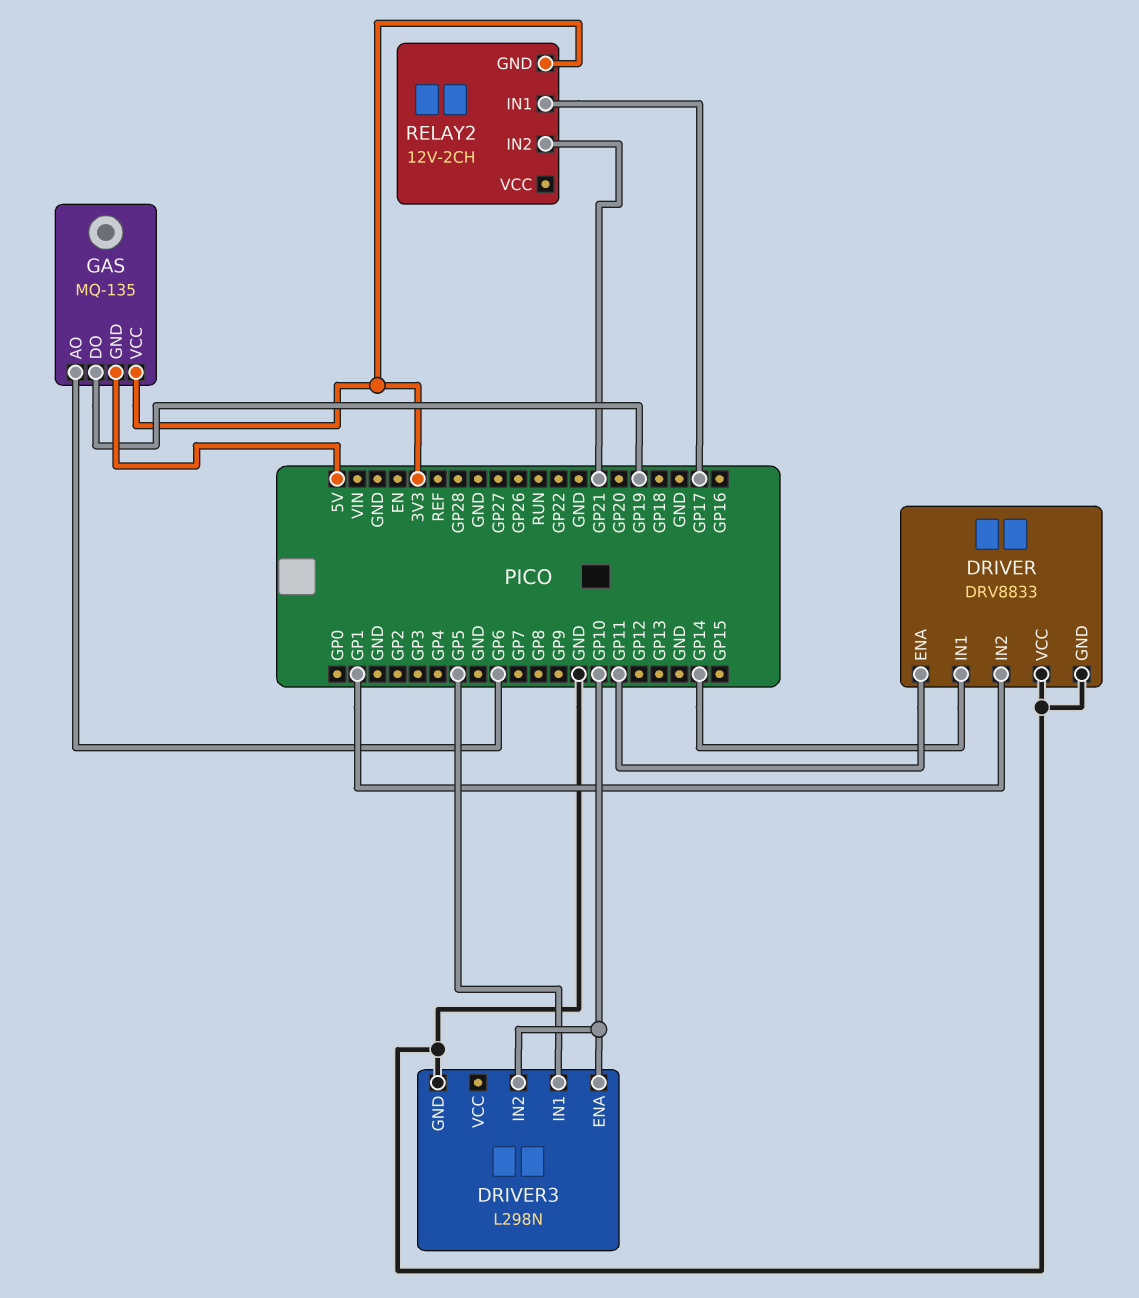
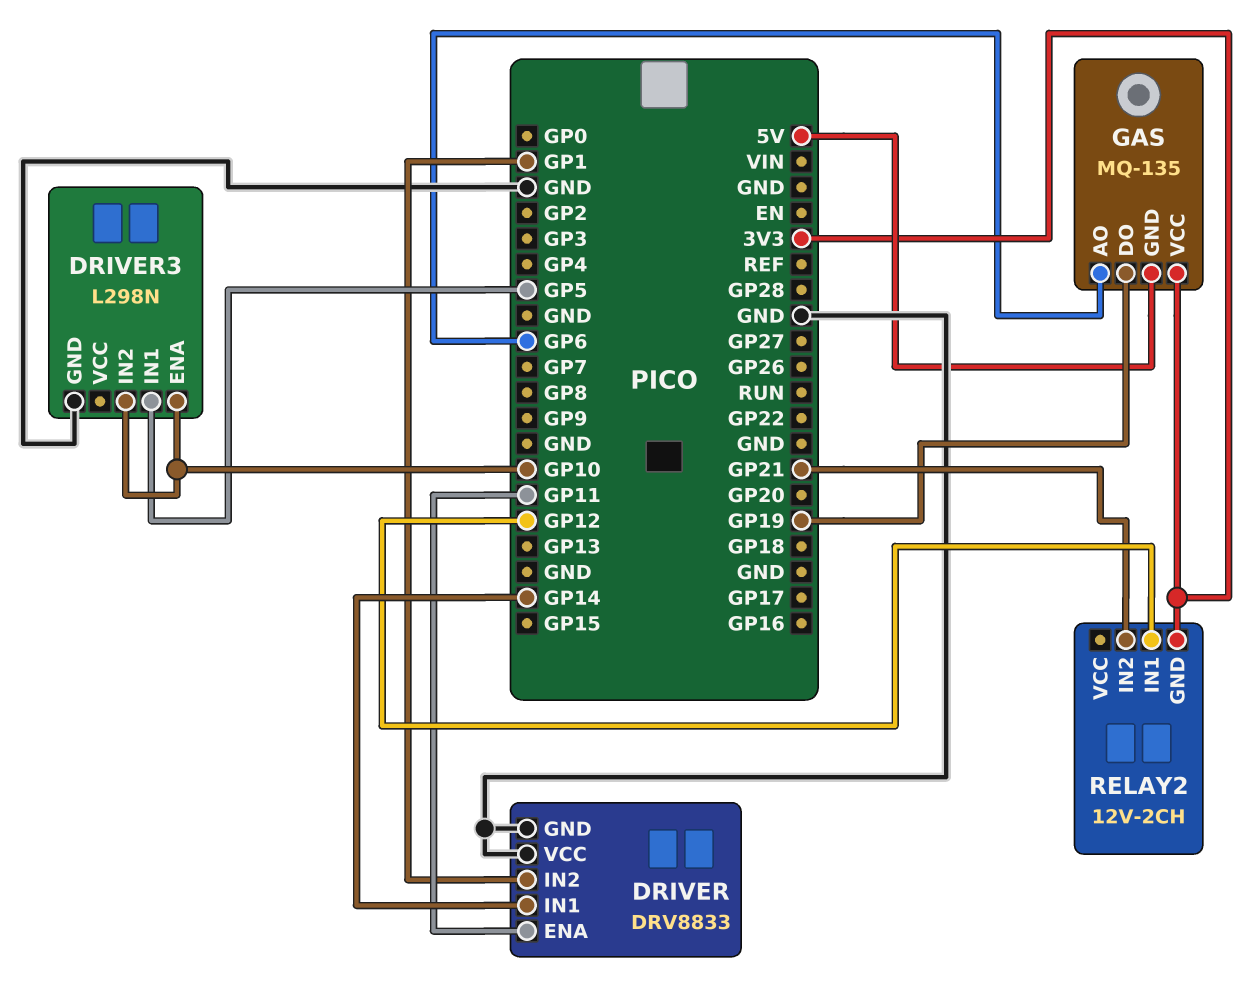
RELAY2 pin IN1: GP17 -> GP12

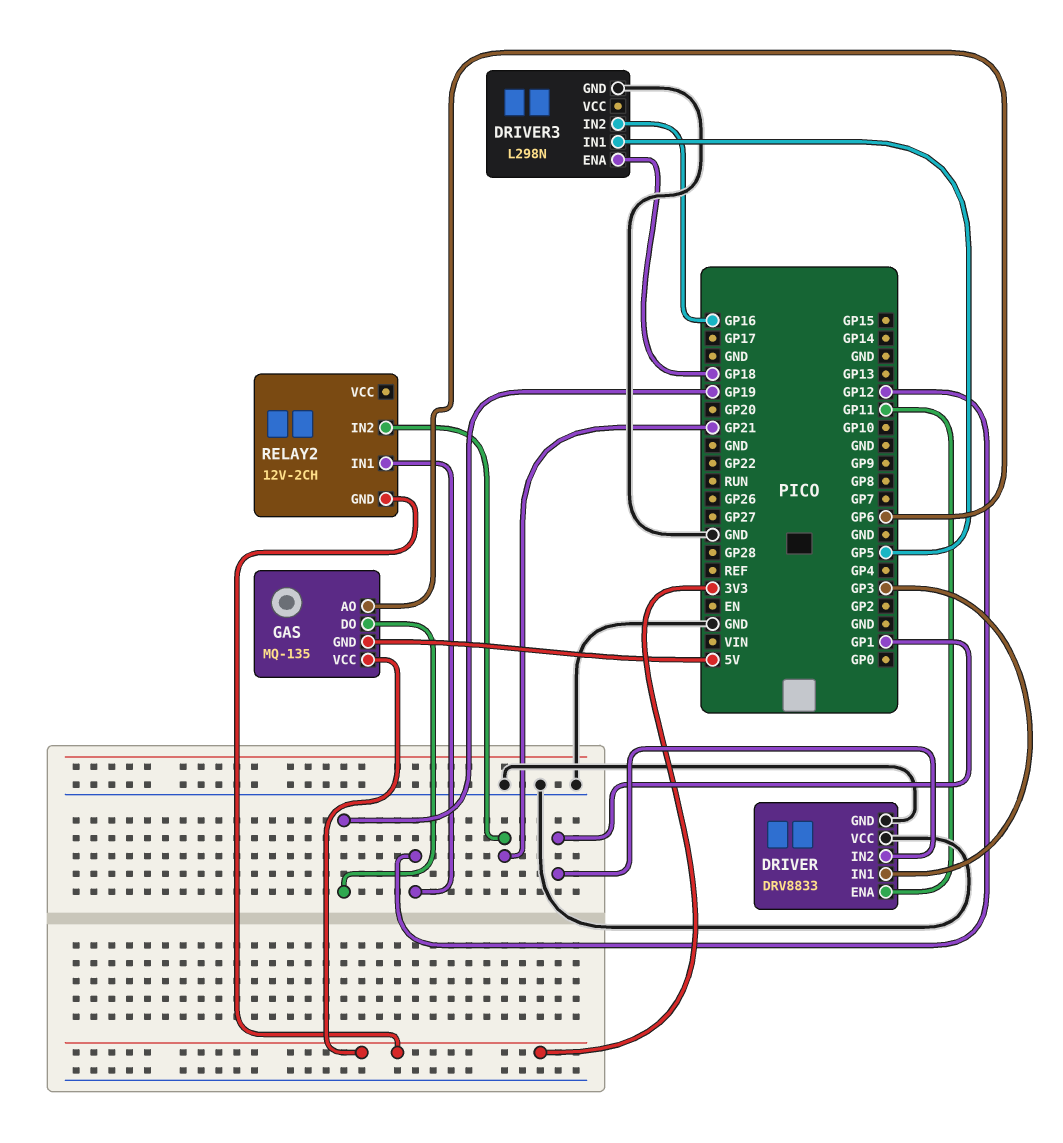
DRIVER pin IN1: GP14 -> GP3
DRIVER3 pin ENA: GP10 -> GP18
DRIVER3 pin IN2: GP10 -> GP16

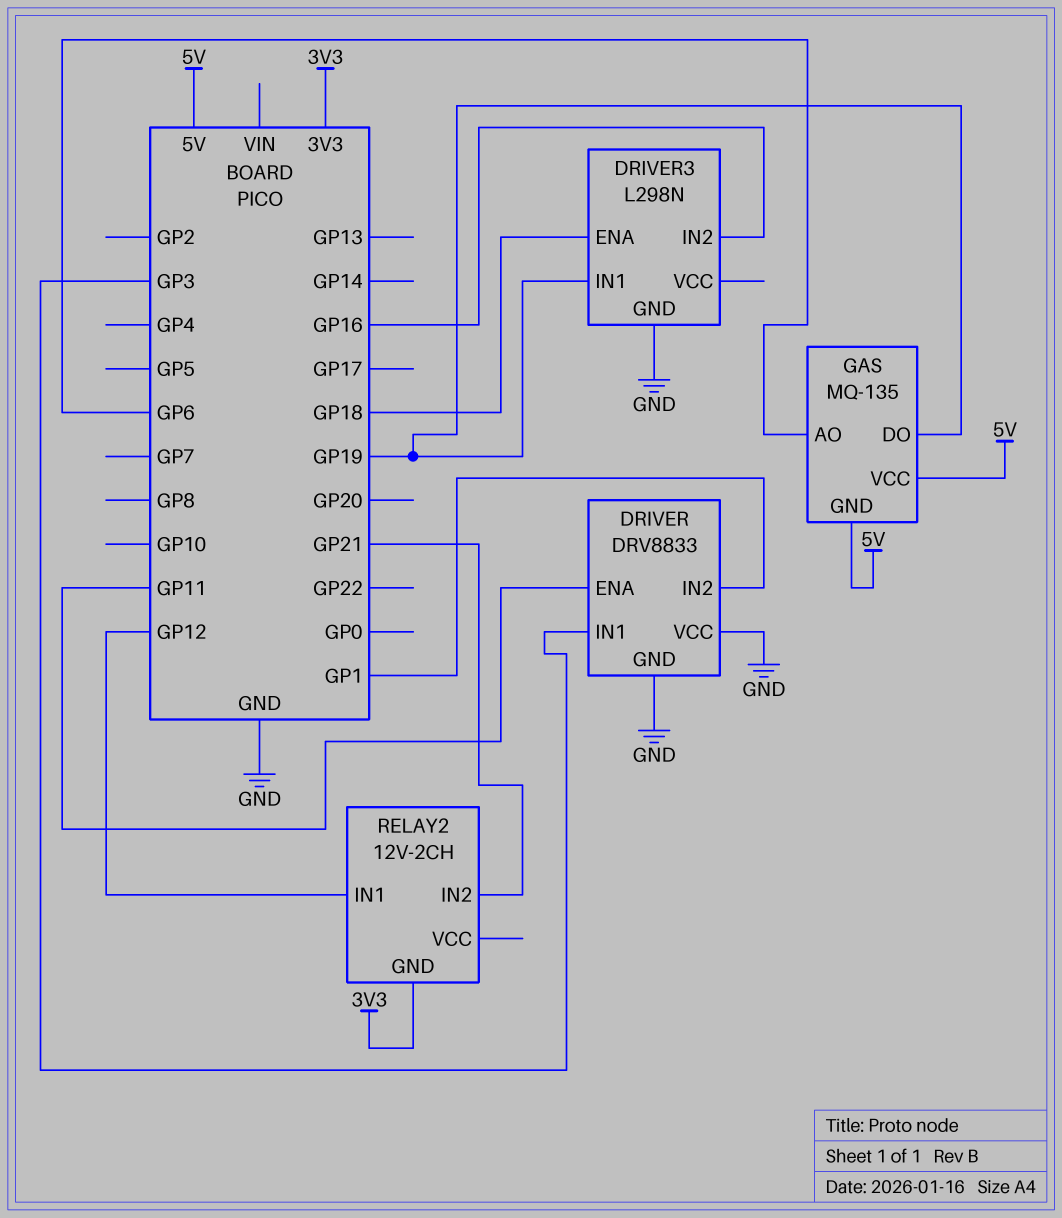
DRIVER3 pin IN1: GP5 -> GP19
GAS pin VCC: 3V3 -> 5V

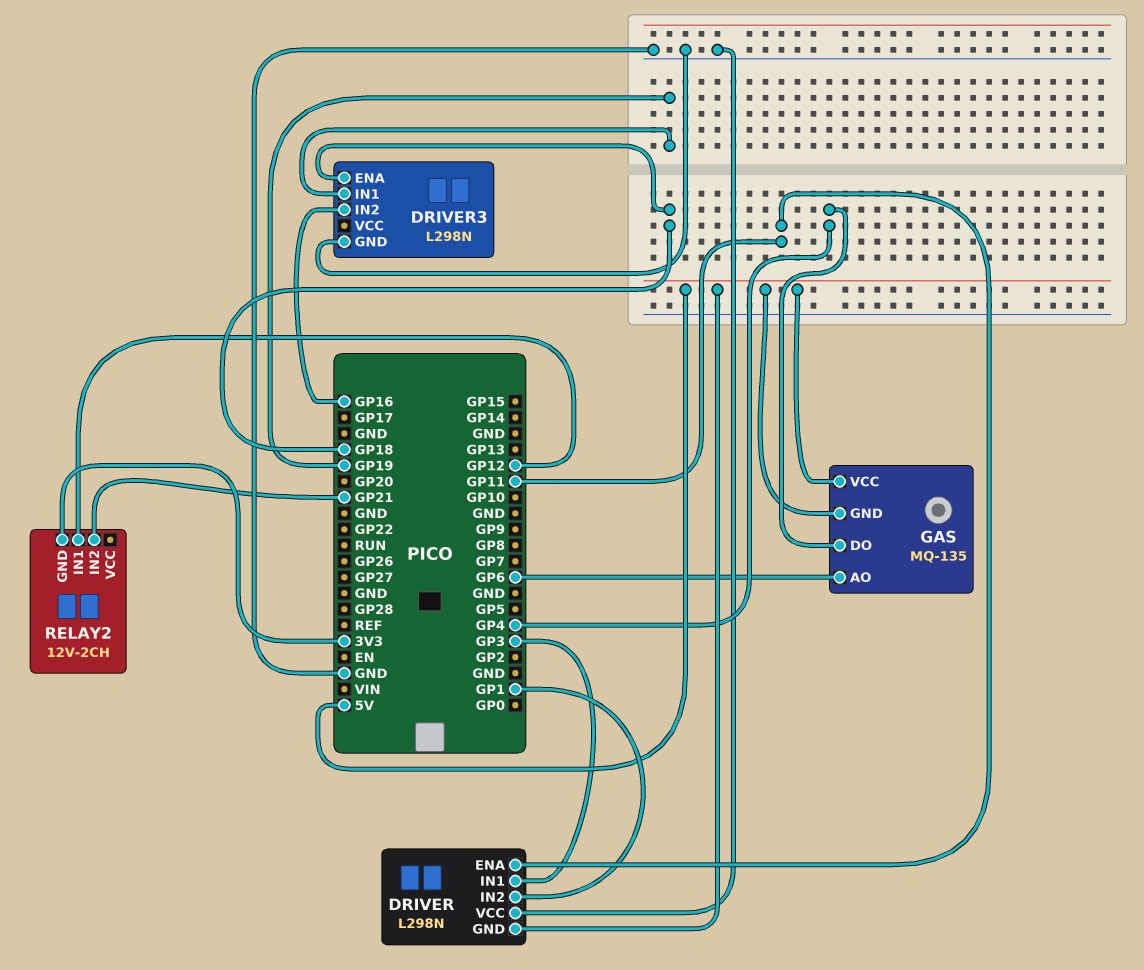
DRIVER: DRV8833 -> L298N
DRIVER pin GND: GND -> 5V
GAS pin DO: GP19 -> GP4

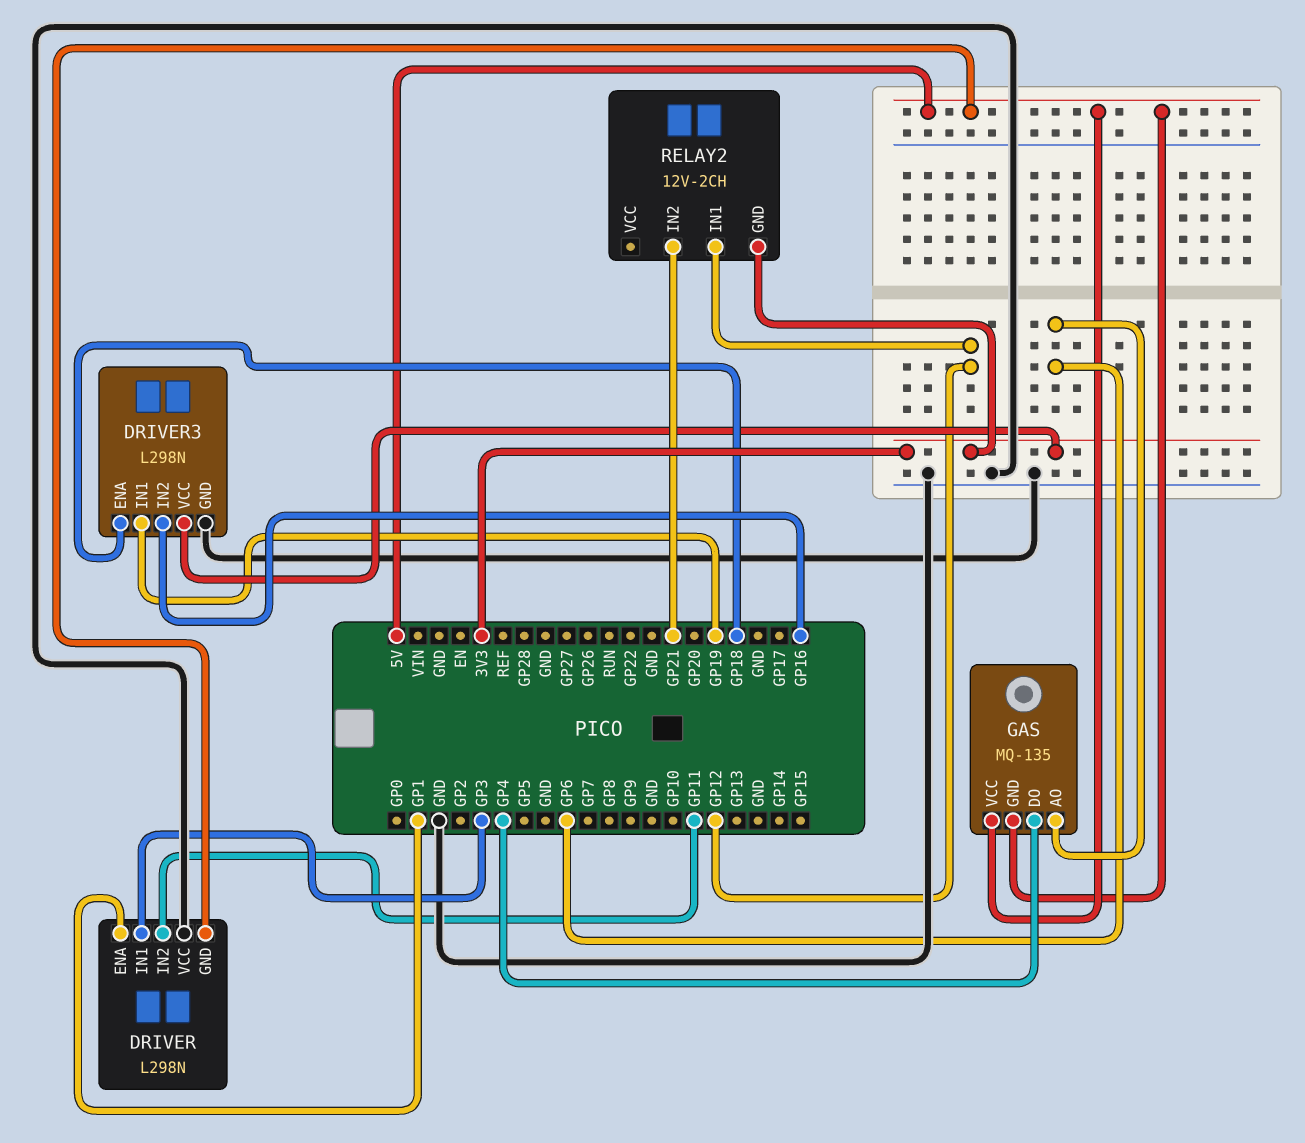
DRIVER pin ENA: GP11 -> GP1
DRIVER pin IN2: GP1 -> GP11
DRIVER3 pin VCC: none -> 3V3

